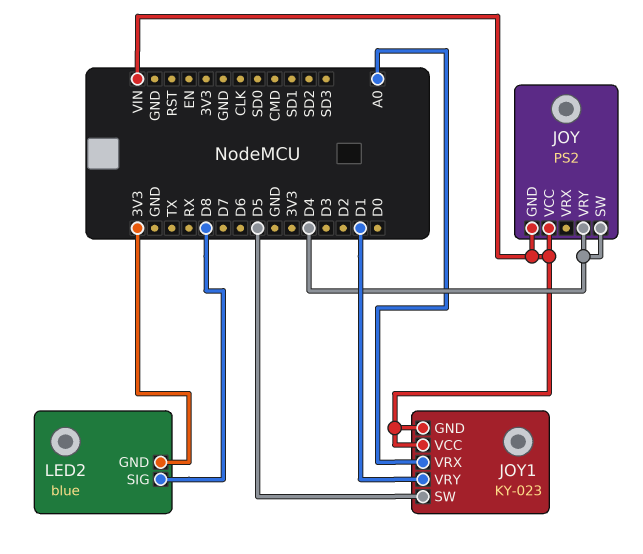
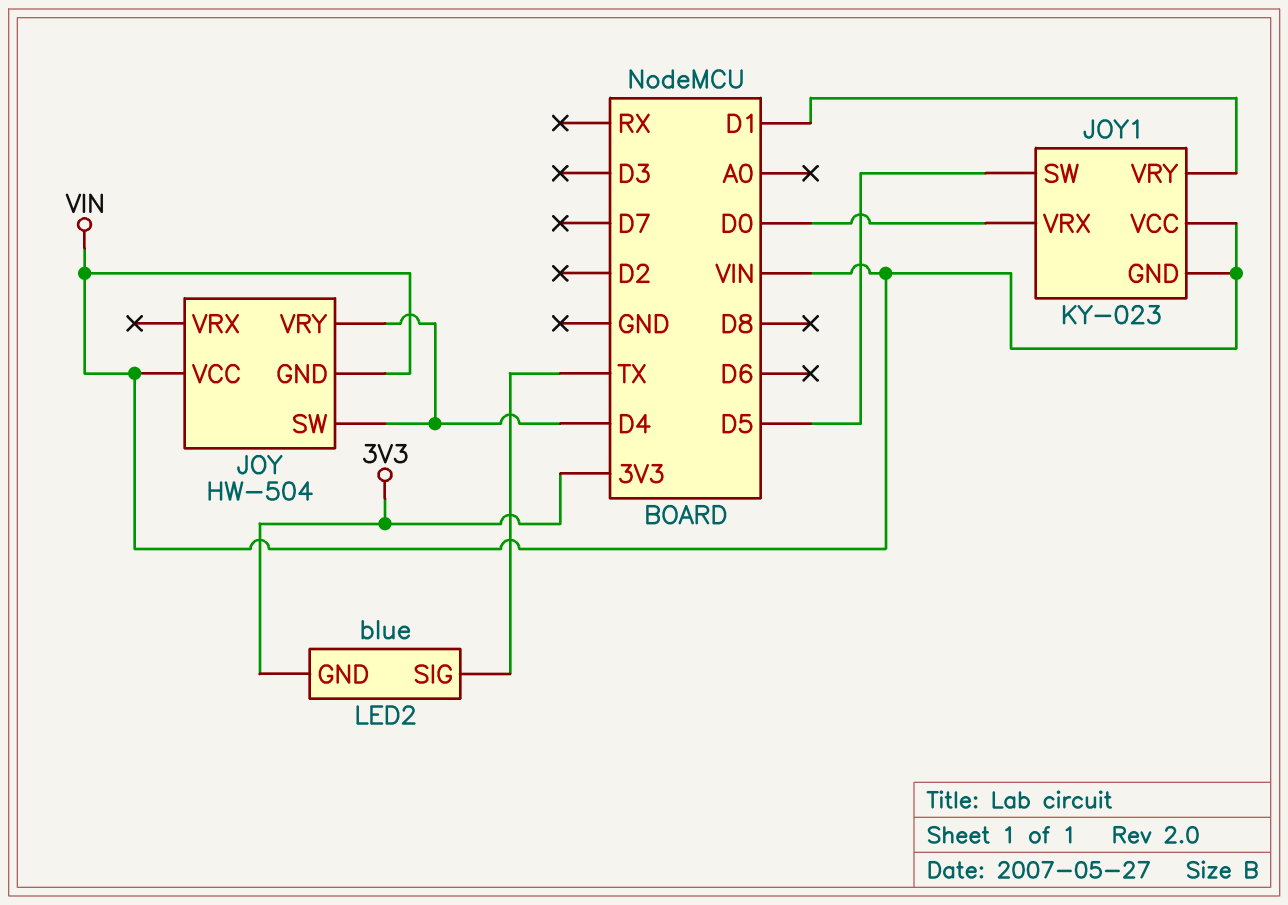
JOY: PS2 -> HW-504
JOY1 pin VRX: A0 -> D0
LED2 pin SIG: D8 -> TX

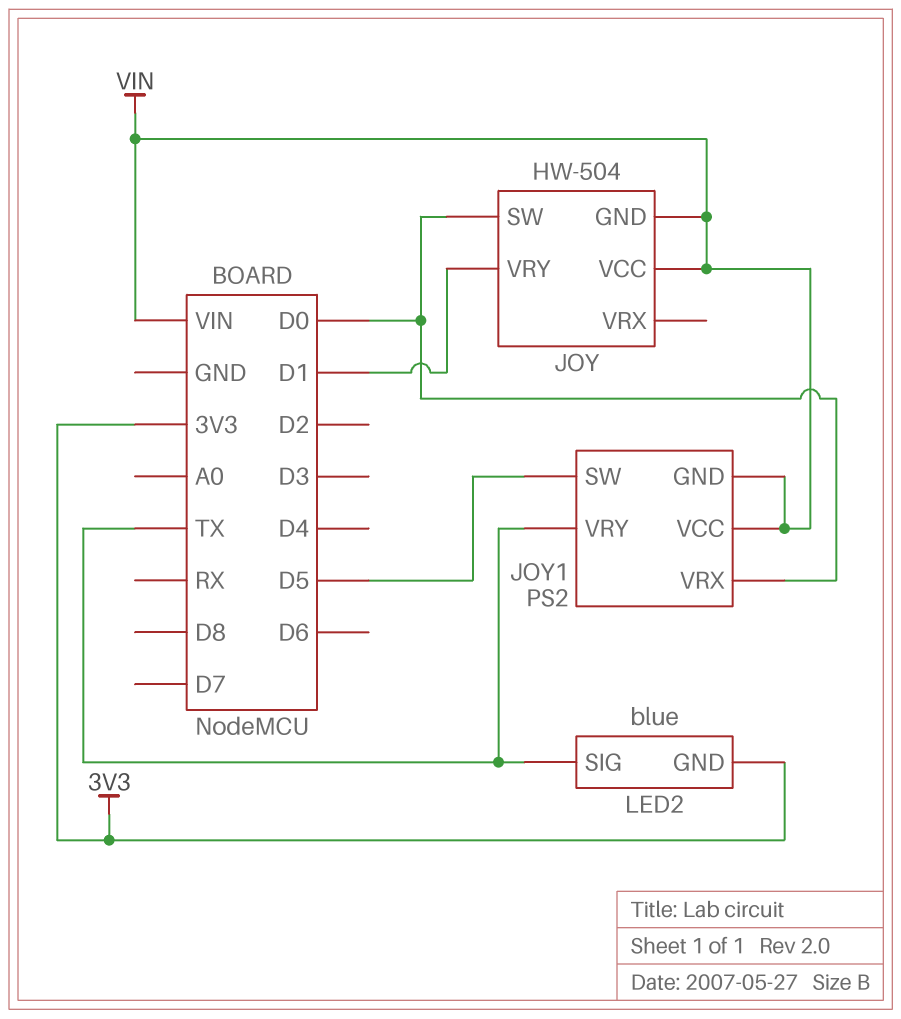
JOY pin SW: D4 -> D0
JOY pin VRY: D4 -> D1
JOY1: KY-023 -> PS2
JOY1 pin VRY: D1 -> TX

